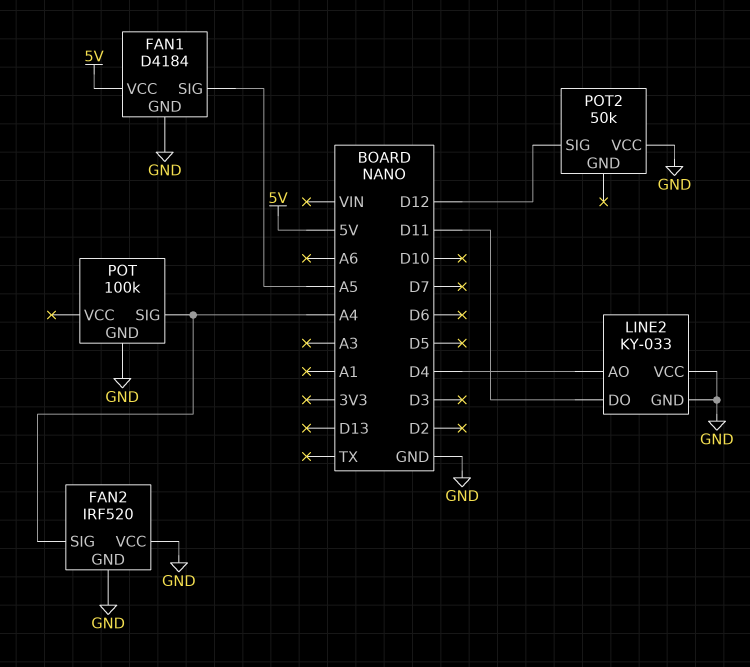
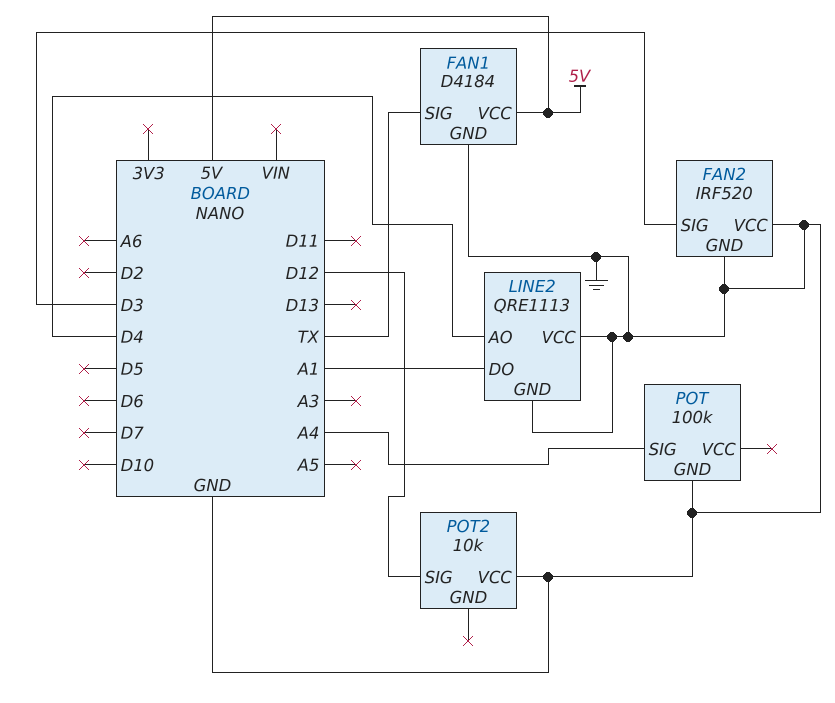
FAN1 pin SIG: A5 -> TX
FAN2 pin SIG: A4 -> D3
LINE2: KY-033 -> QRE1113
LINE2 pin DO: D11 -> A1
POT2: 50k -> 10k

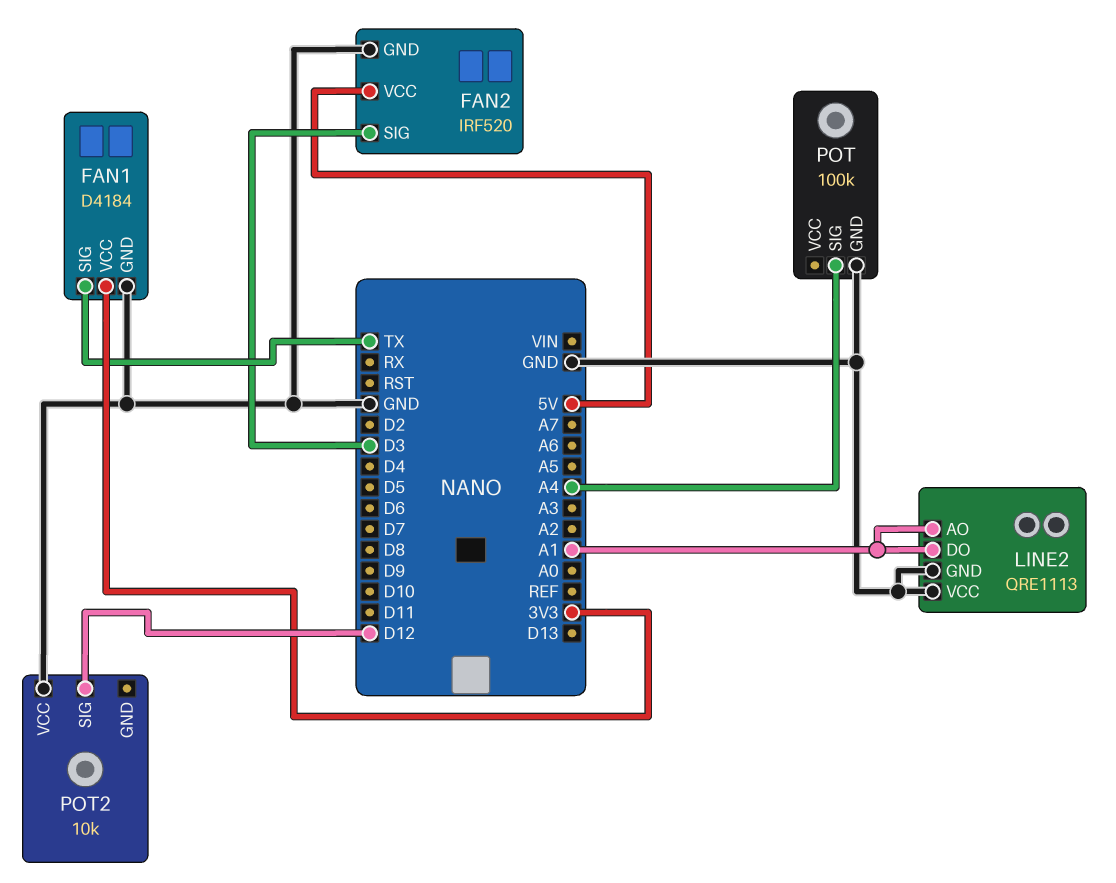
FAN1 pin VCC: 5V -> 3V3
FAN2 pin VCC: GND -> 5V
LINE2 pin AO: D4 -> A1

